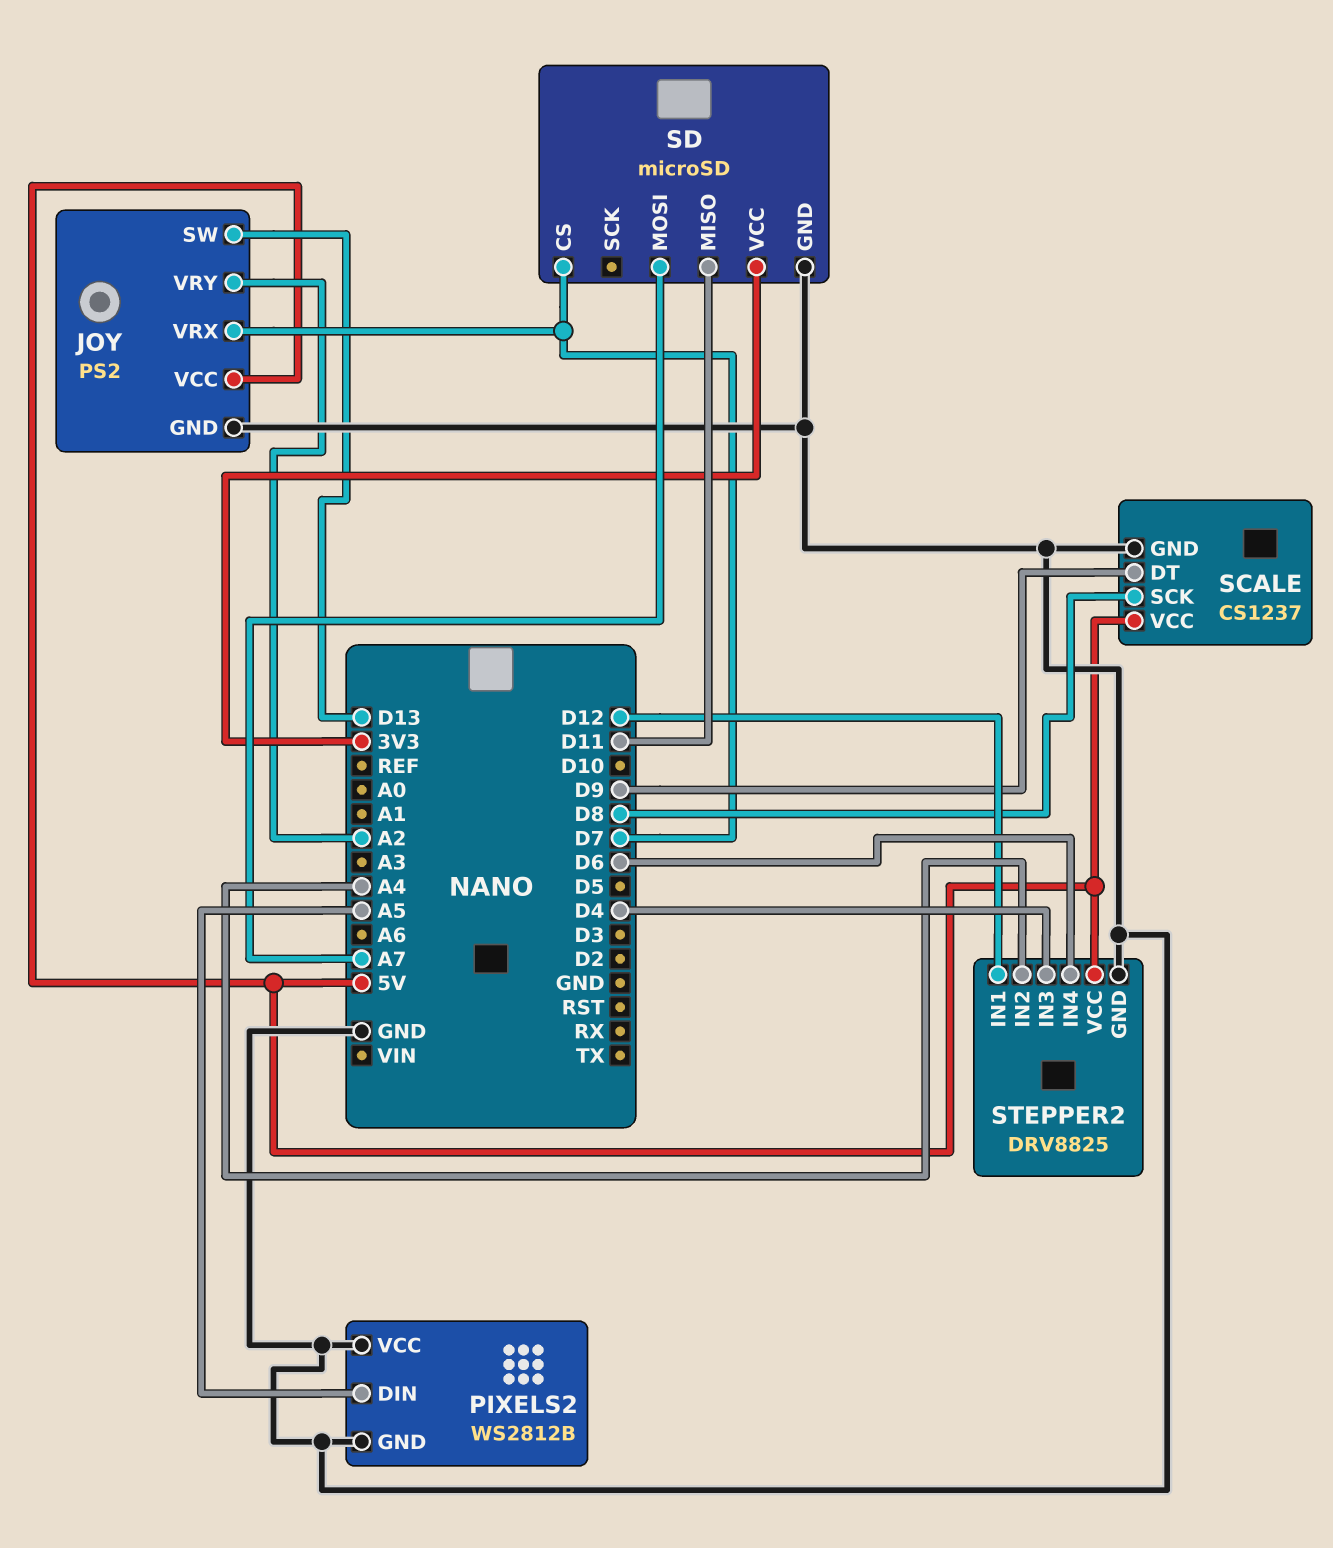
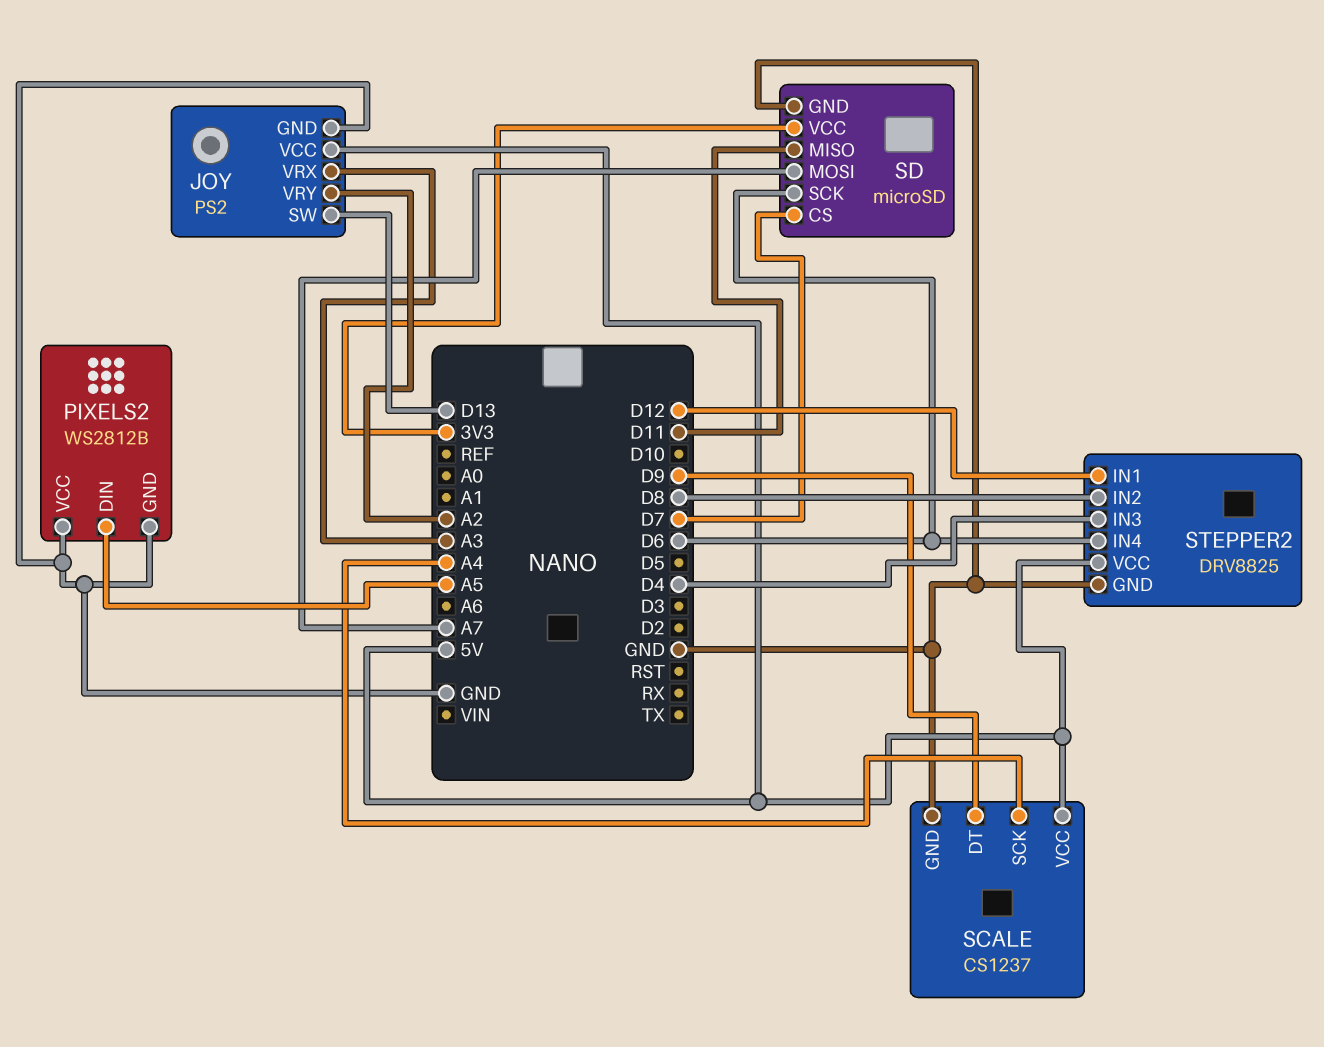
JOY pin VRX: D7 -> A3
SCALE pin SCK: D8 -> A4
SD pin SCK: none -> D6
STEPPER2 pin IN2: A4 -> D8

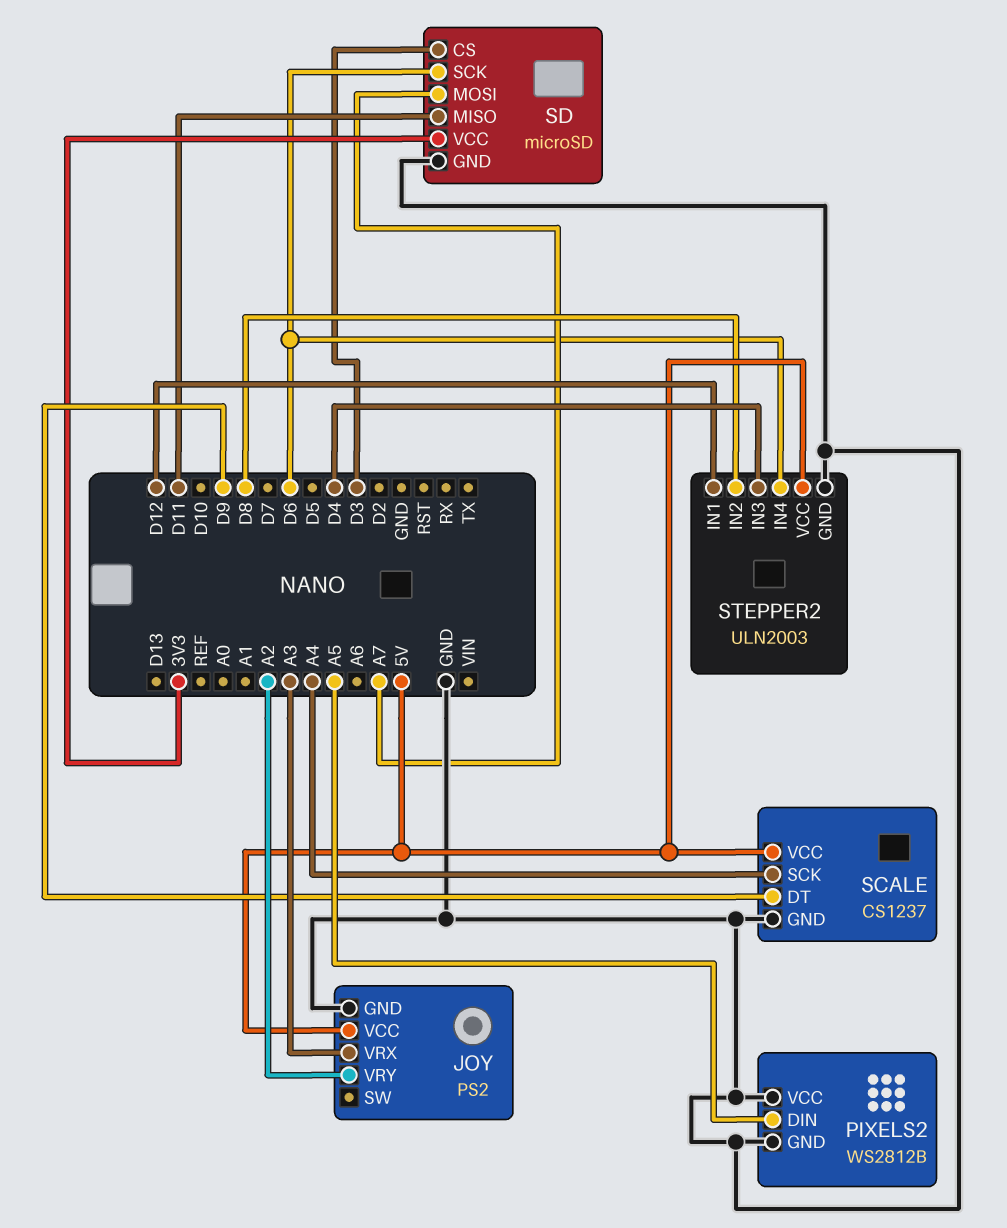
JOY pin SW: D13 -> none
SD pin CS: D7 -> D3
STEPPER2: DRV8825 -> ULN2003

